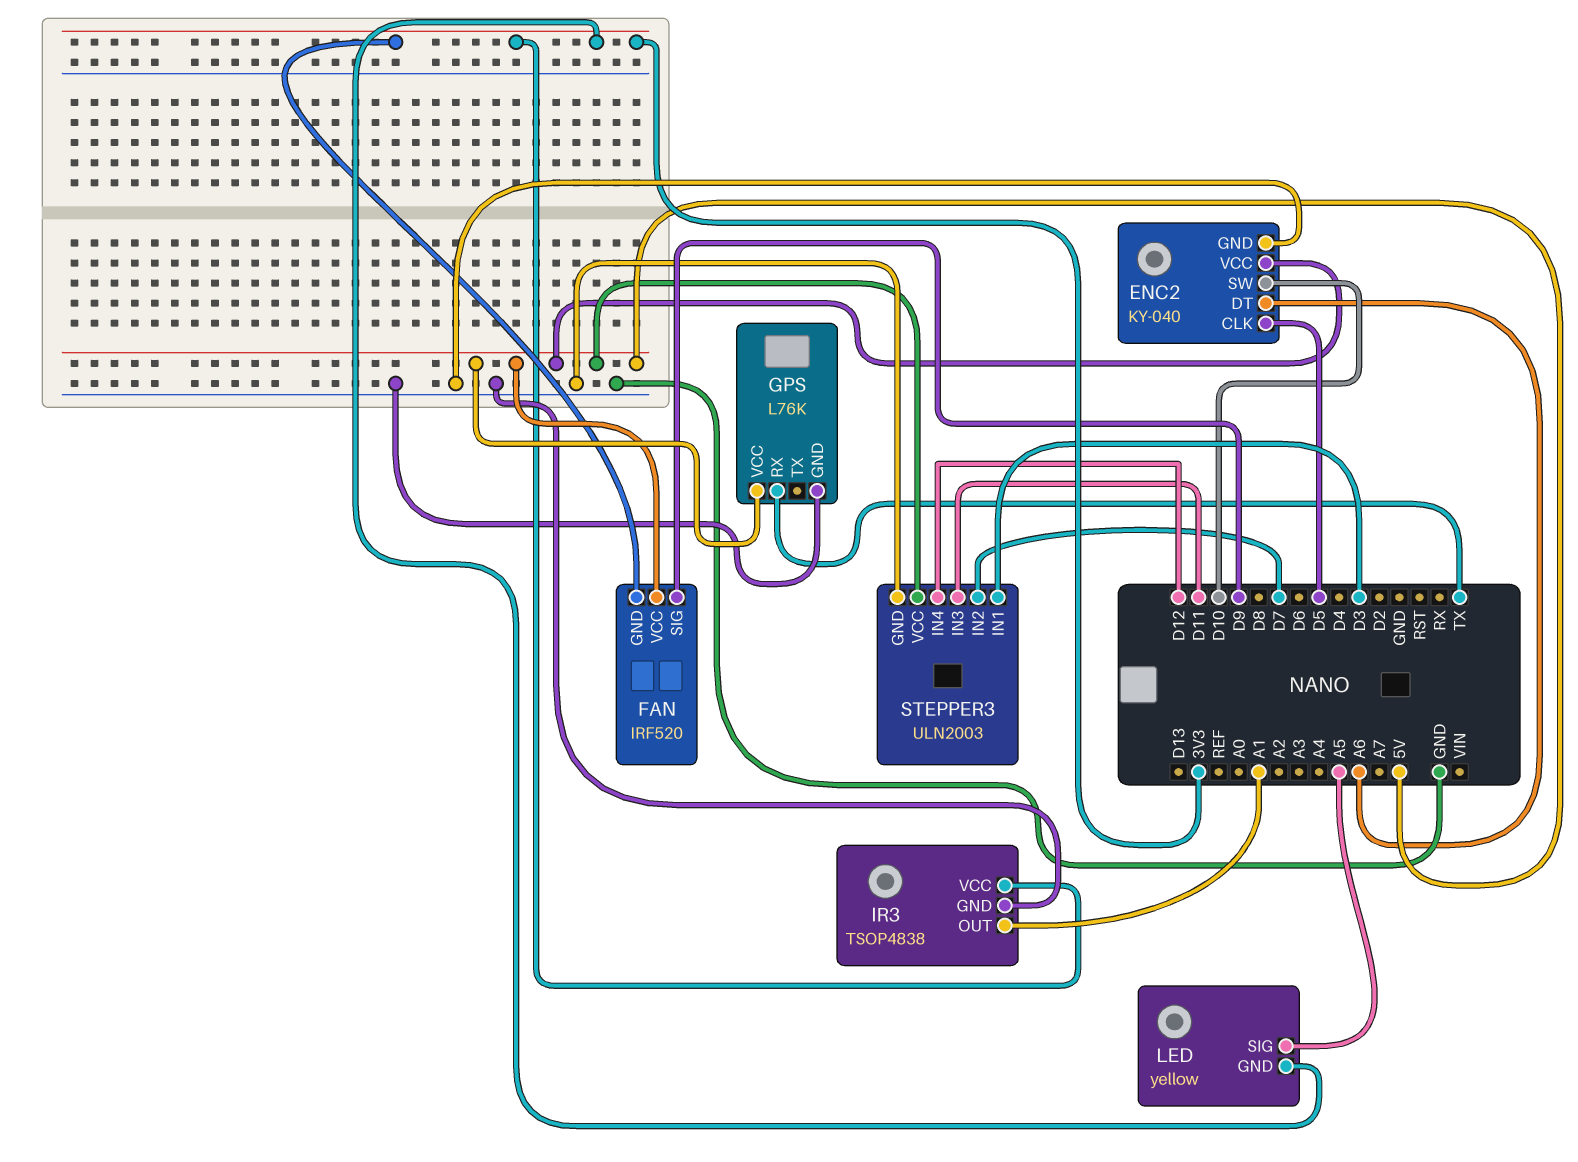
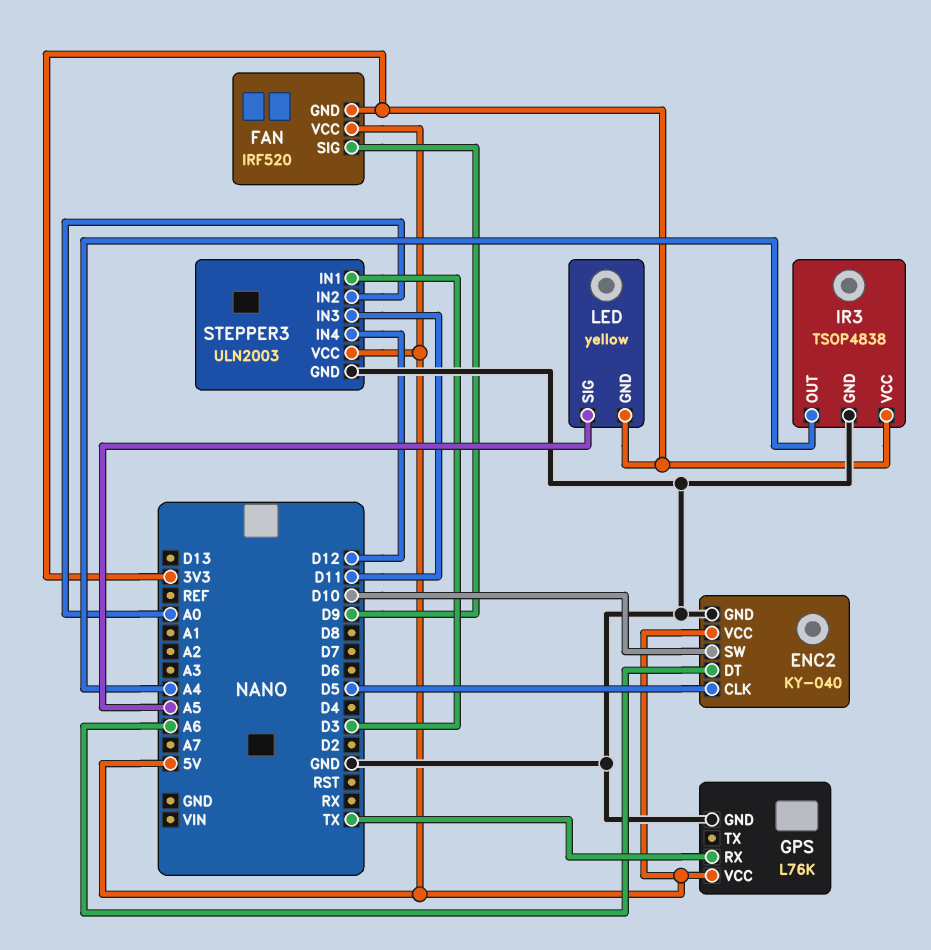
IR3 pin OUT: A1 -> A4
STEPPER3 pin IN2: D7 -> A0

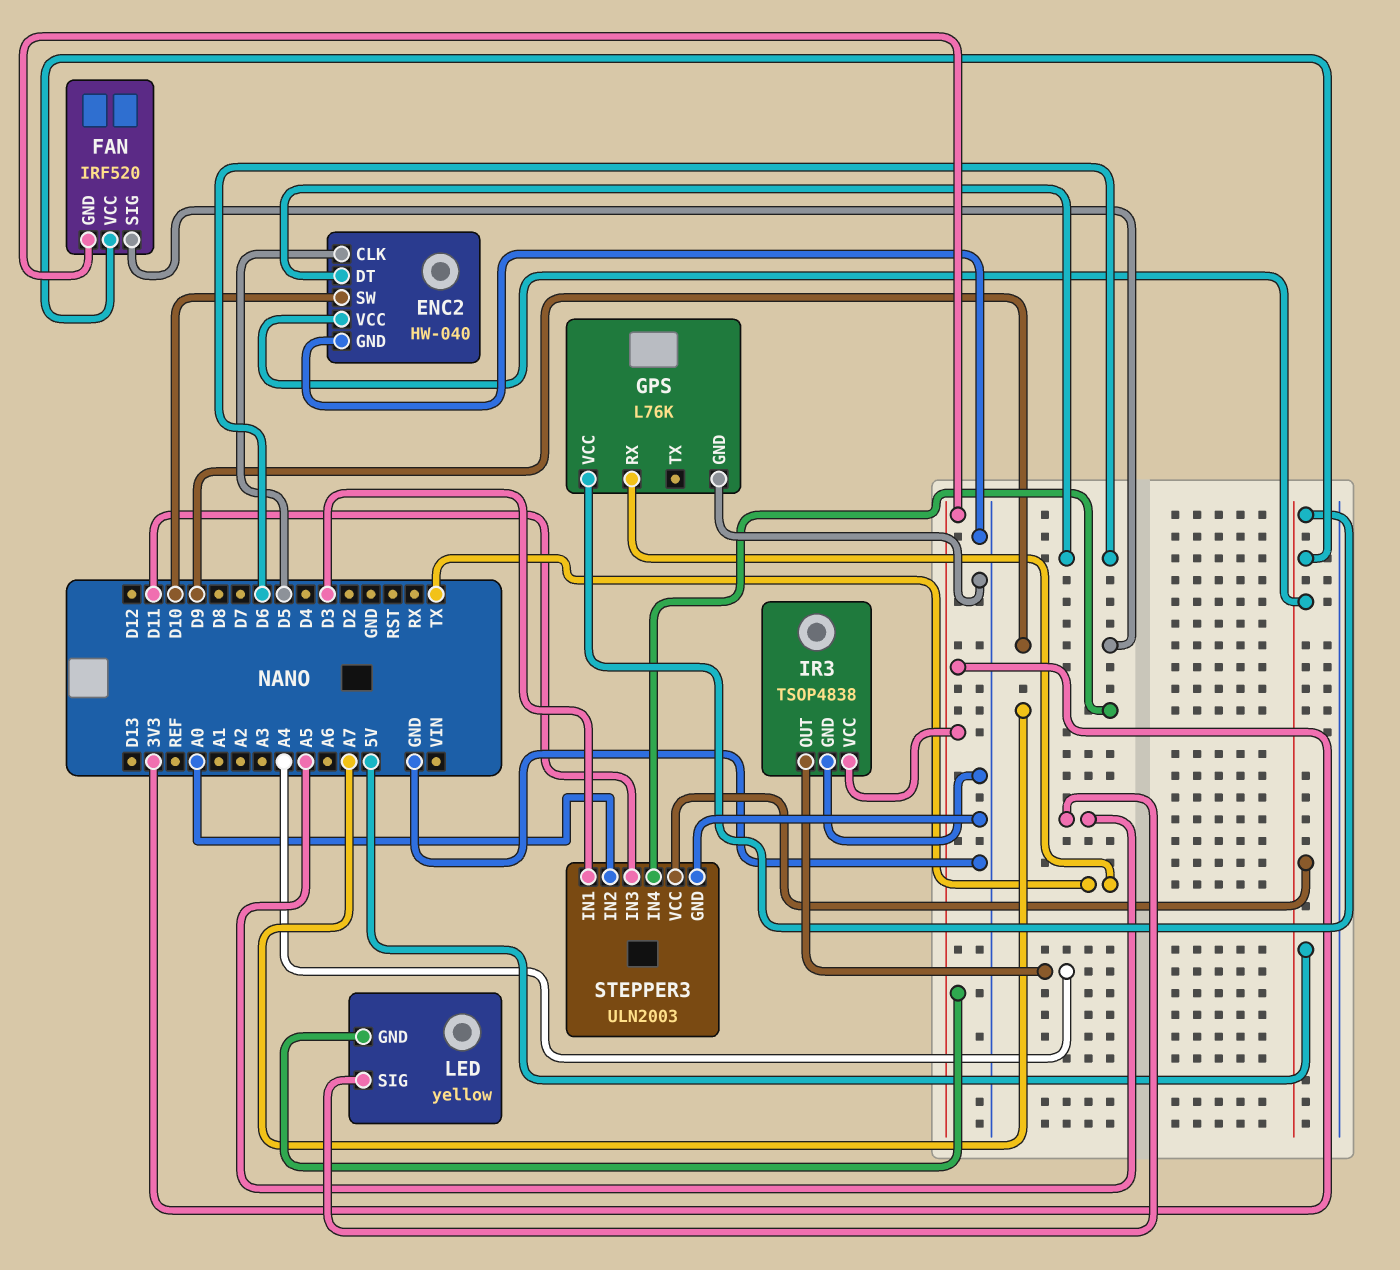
ENC2: KY-040 -> HW-040
ENC2 pin DT: A6 -> D6
STEPPER3 pin IN4: D12 -> A7

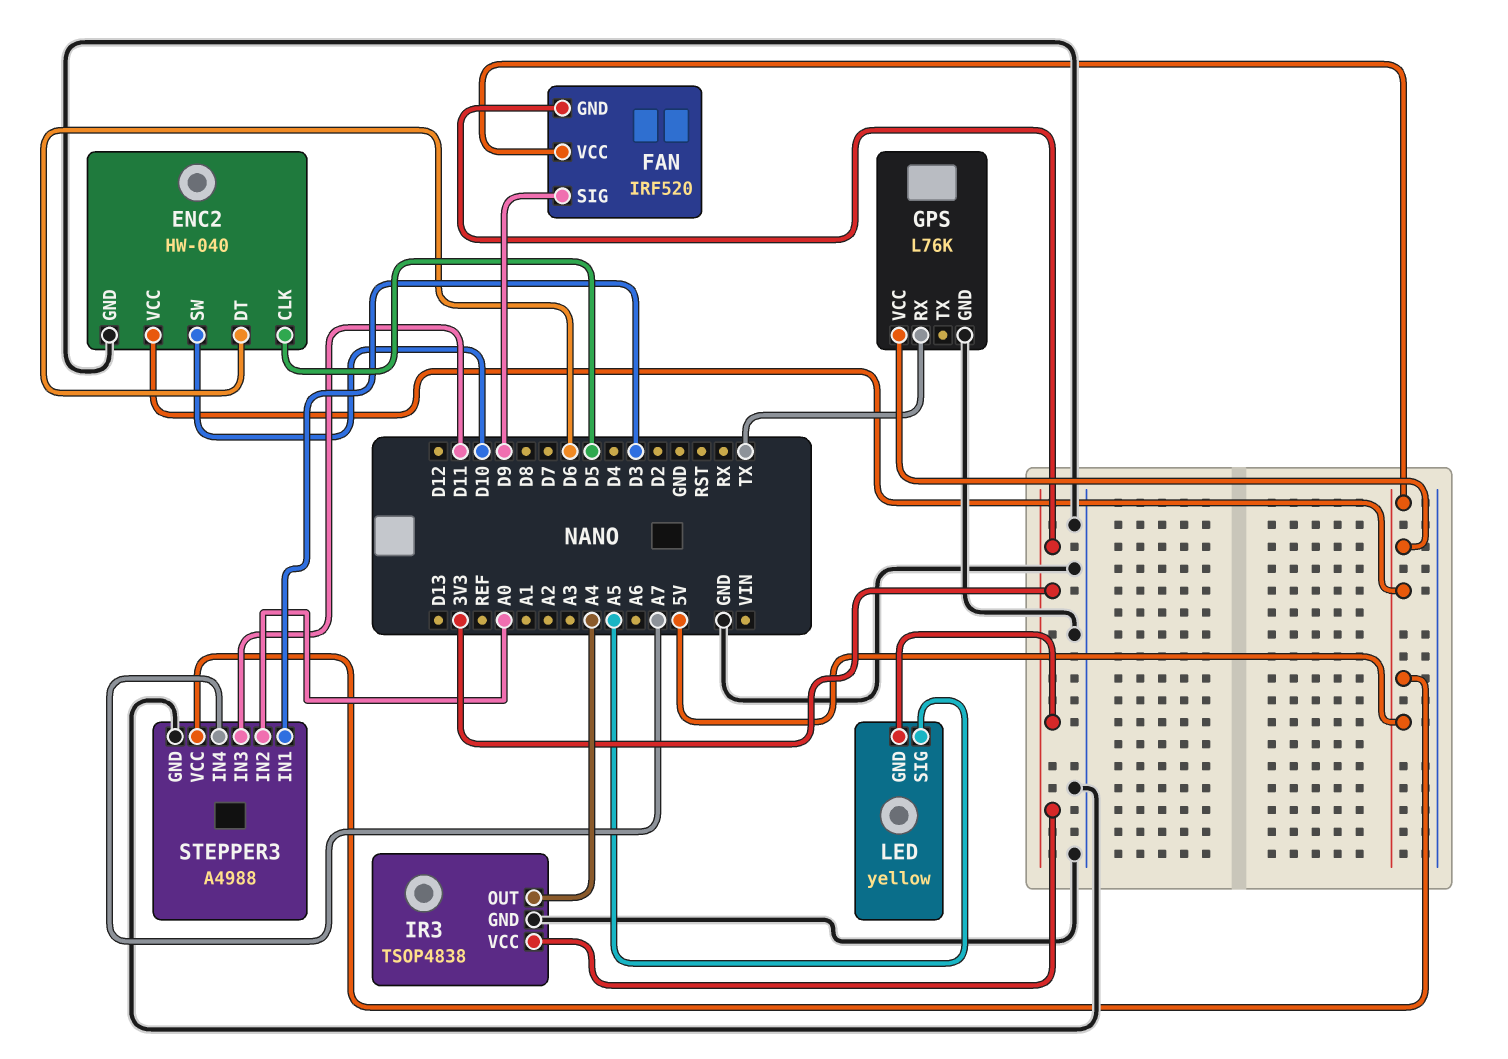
STEPPER3: ULN2003 -> A4988

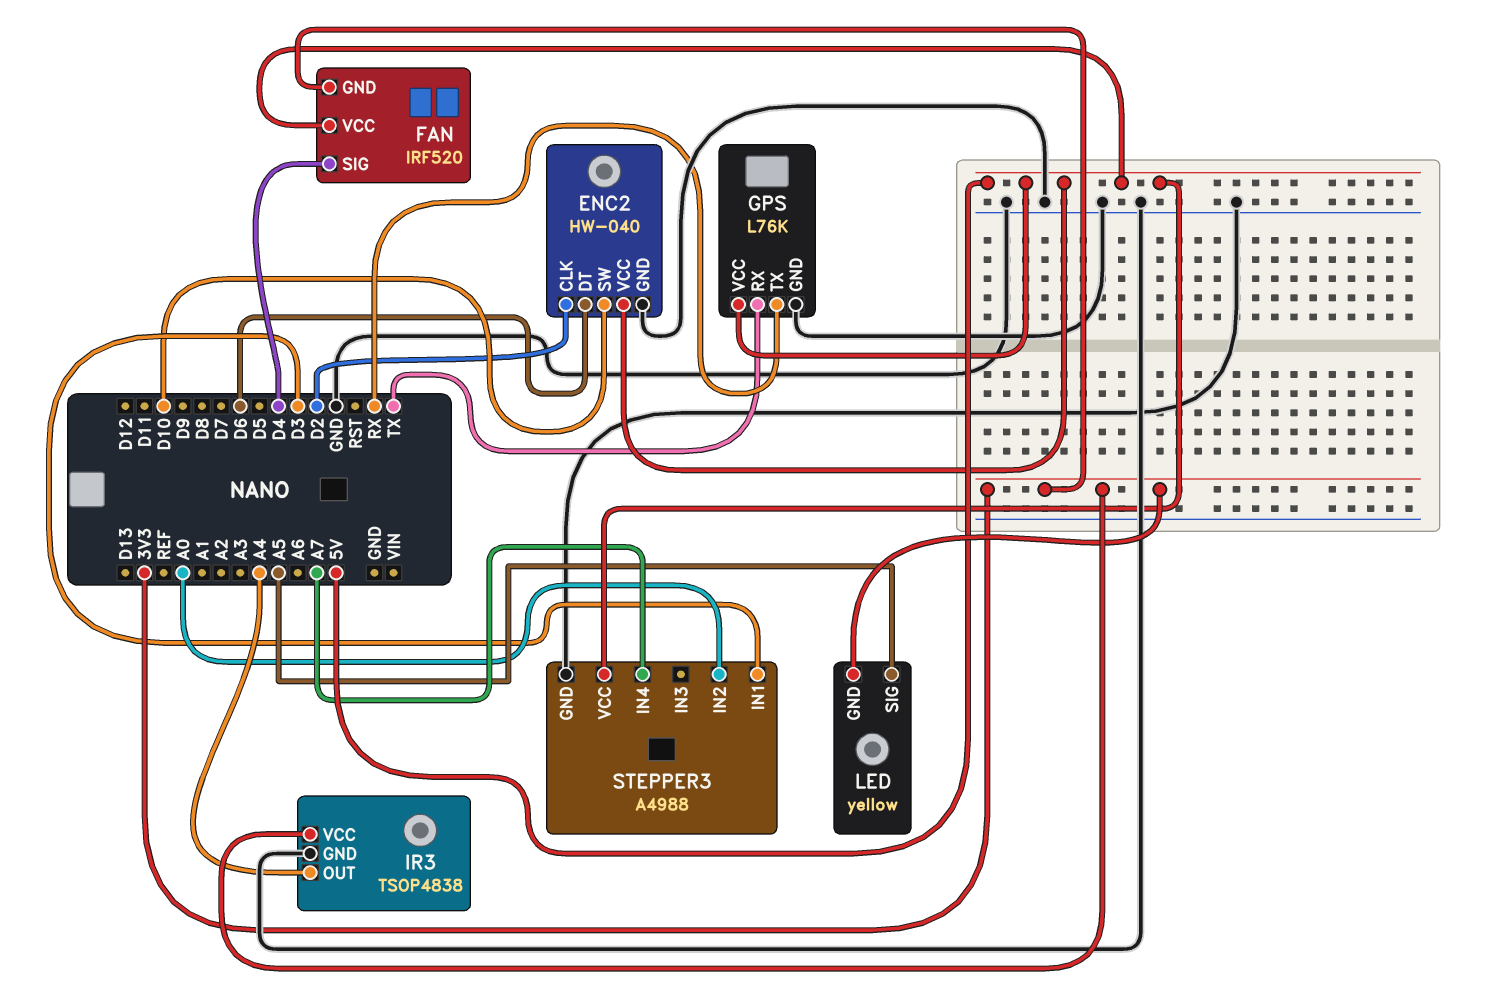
ENC2 pin CLK: D5 -> D2
FAN pin SIG: D9 -> D4
GPS pin TX: none -> RX
STEPPER3 pin IN3: D11 -> none

